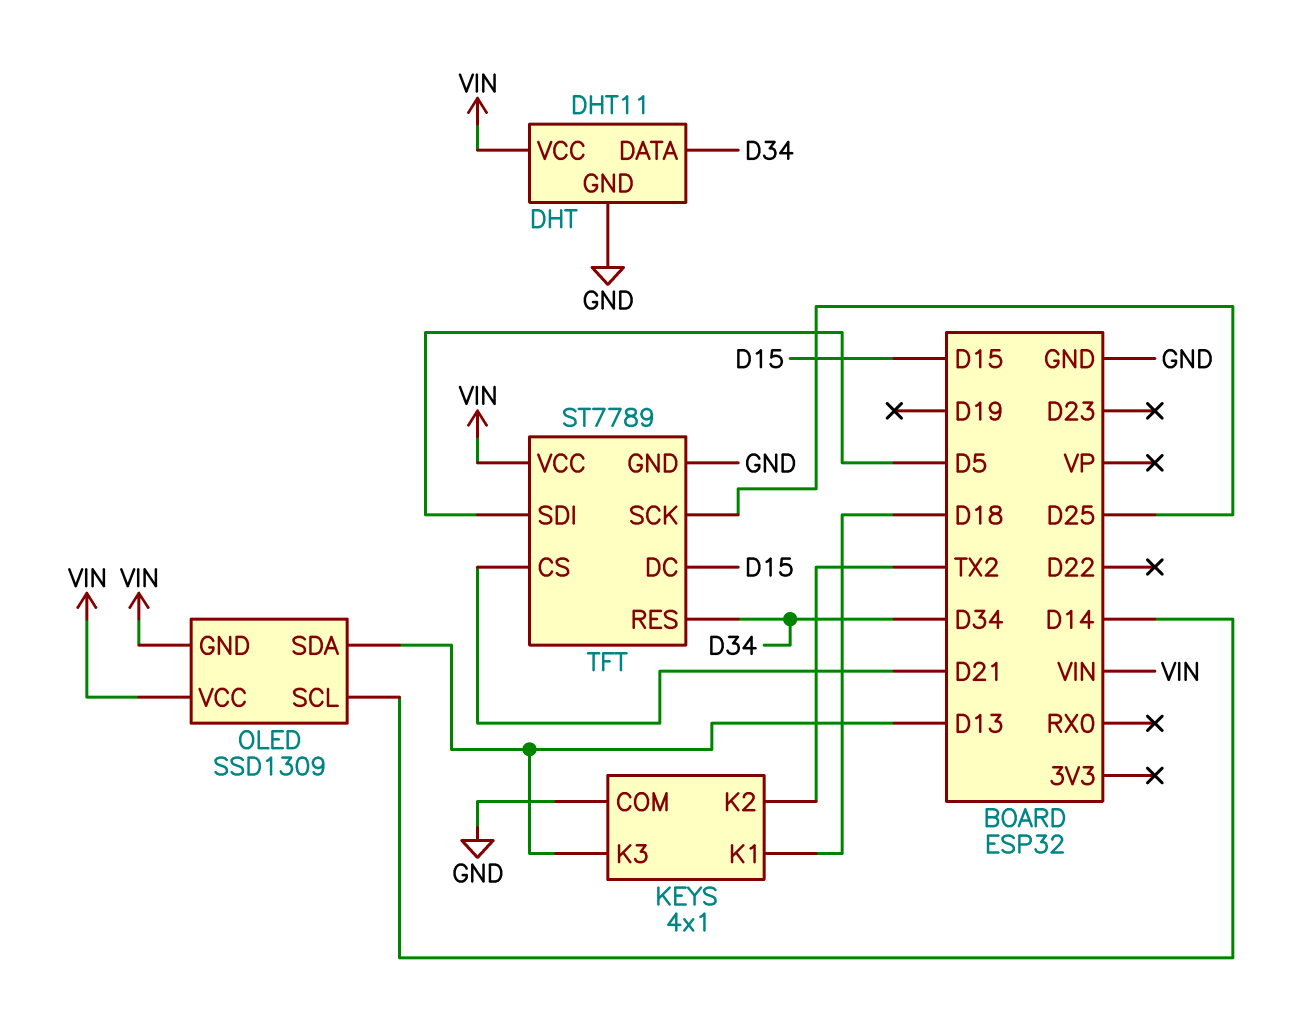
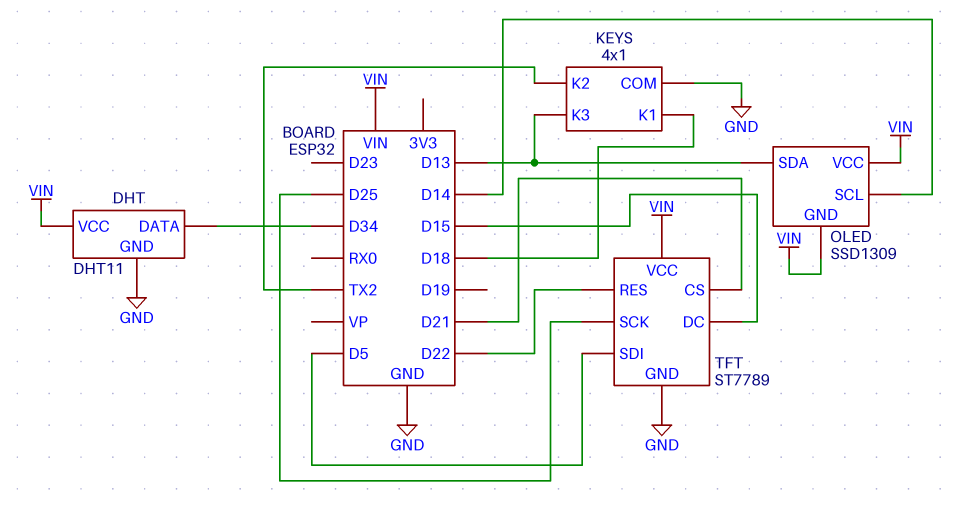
TFT pin RES: D34 -> D22

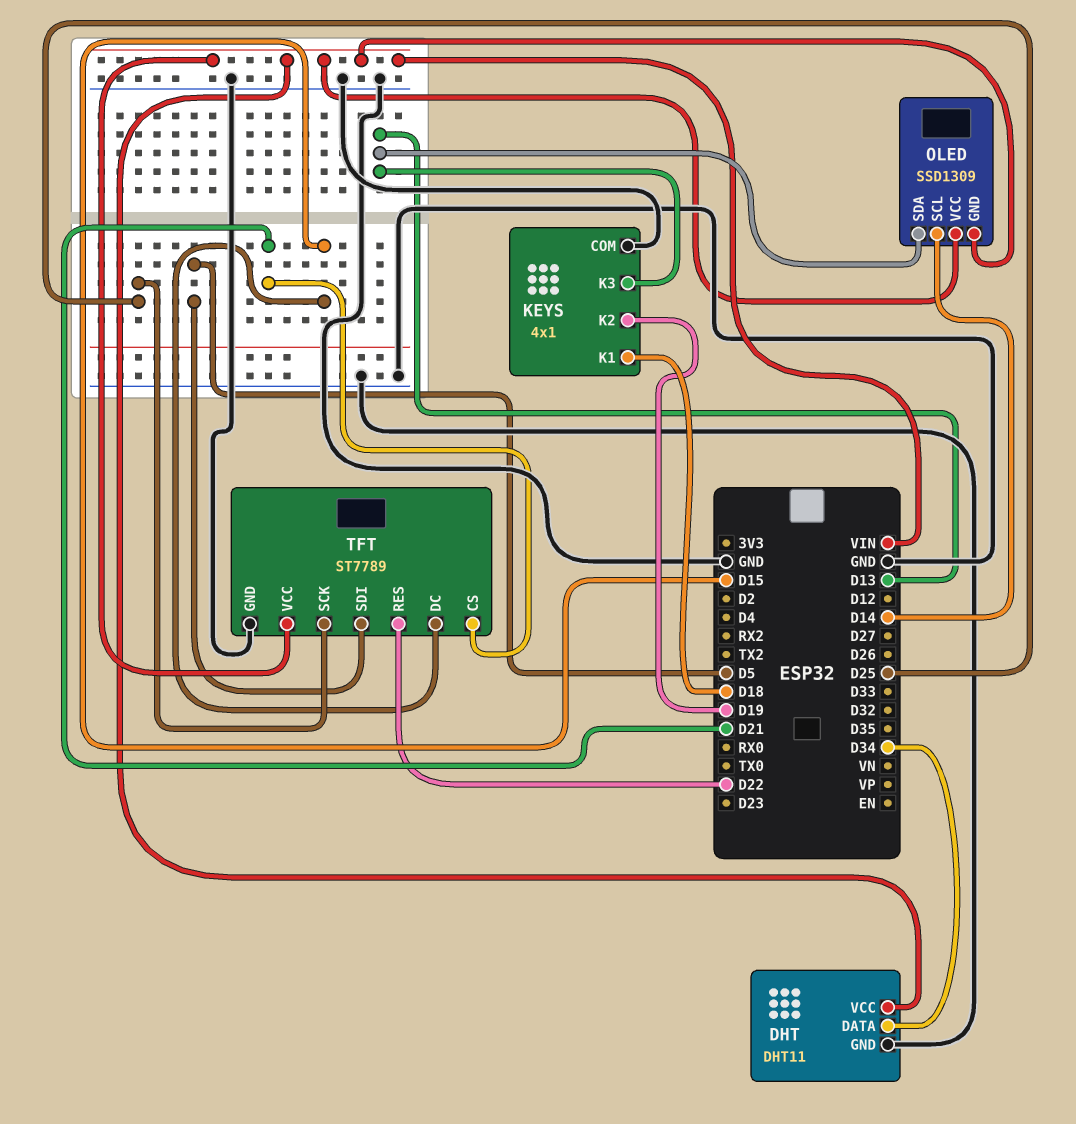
KEYS pin K2: TX2 -> D19

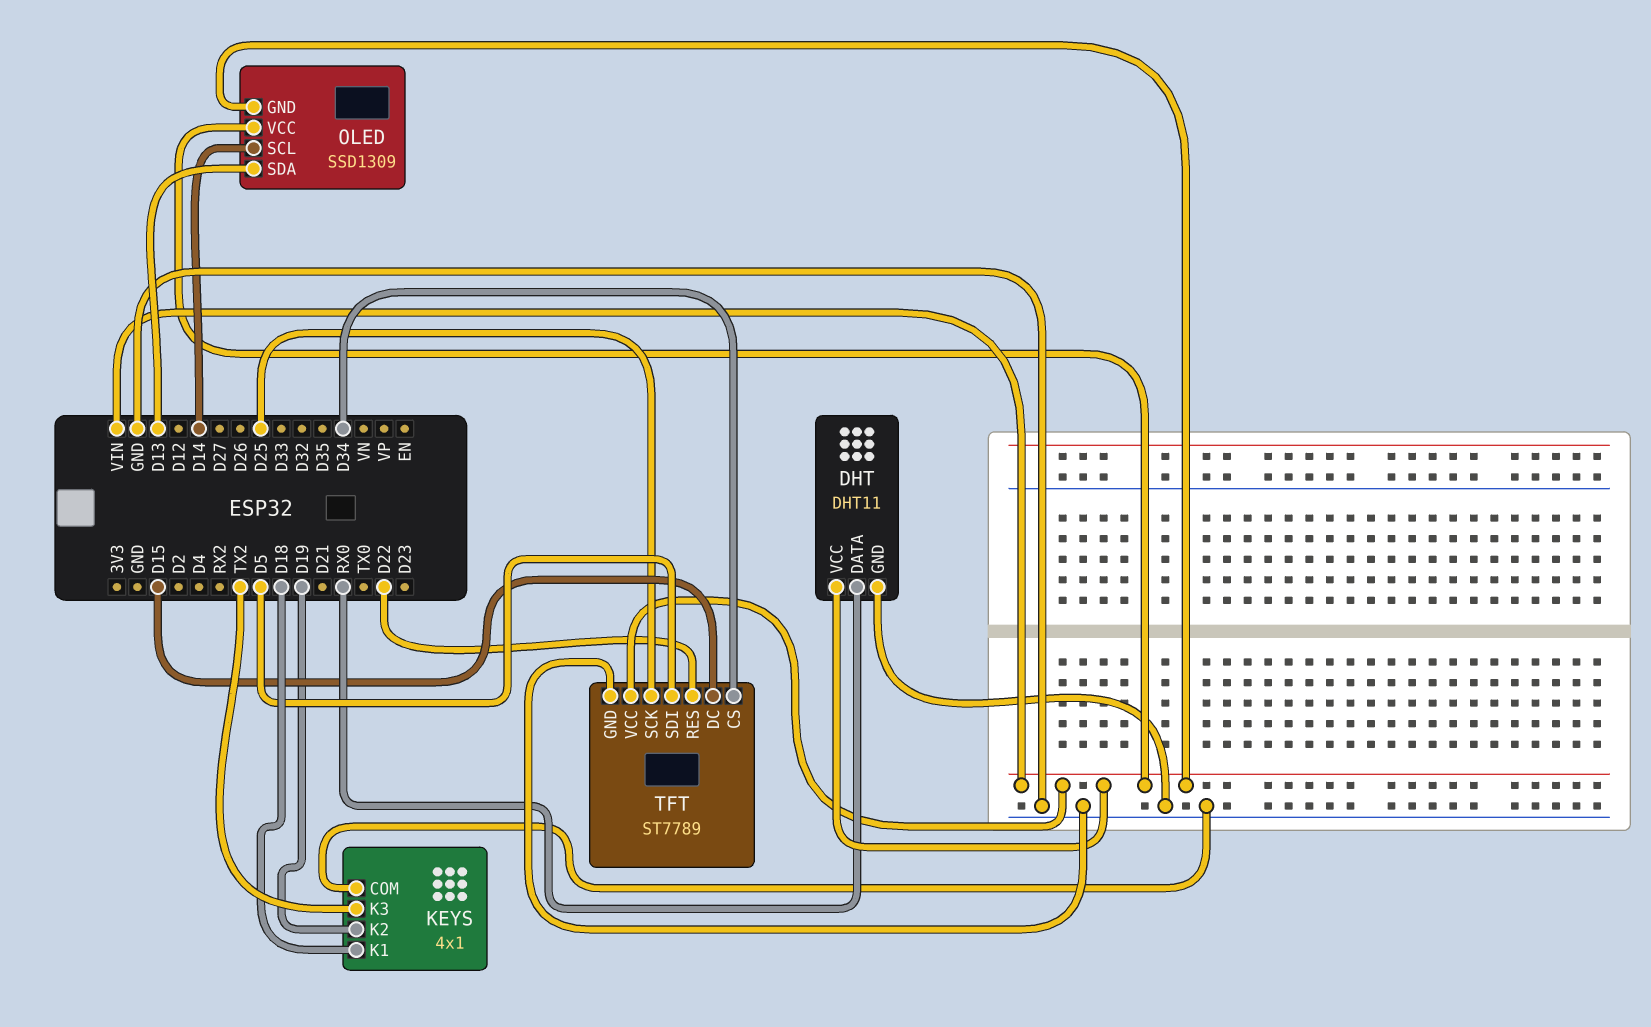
DHT pin DATA: D34 -> RX0
KEYS pin K3: D13 -> TX2
TFT pin CS: D21 -> D34

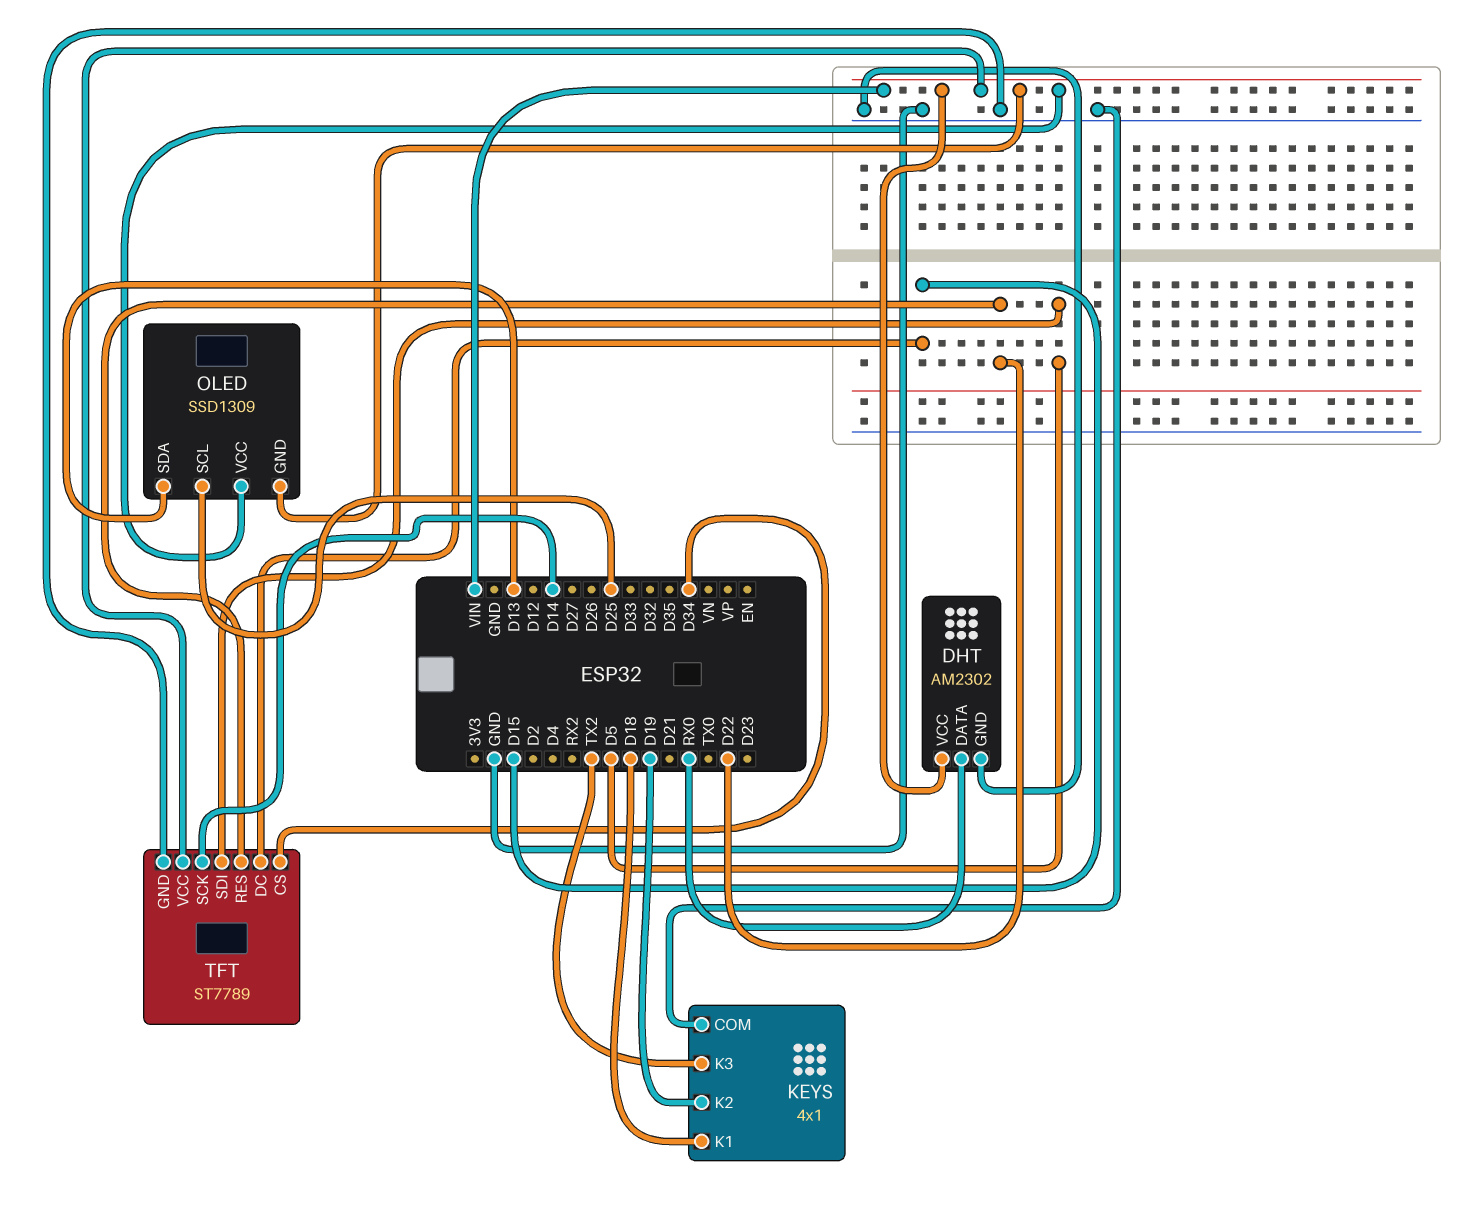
DHT: DHT11 -> AM2302
OLED pin SCL: D14 -> D25
TFT pin SCK: D25 -> D14

